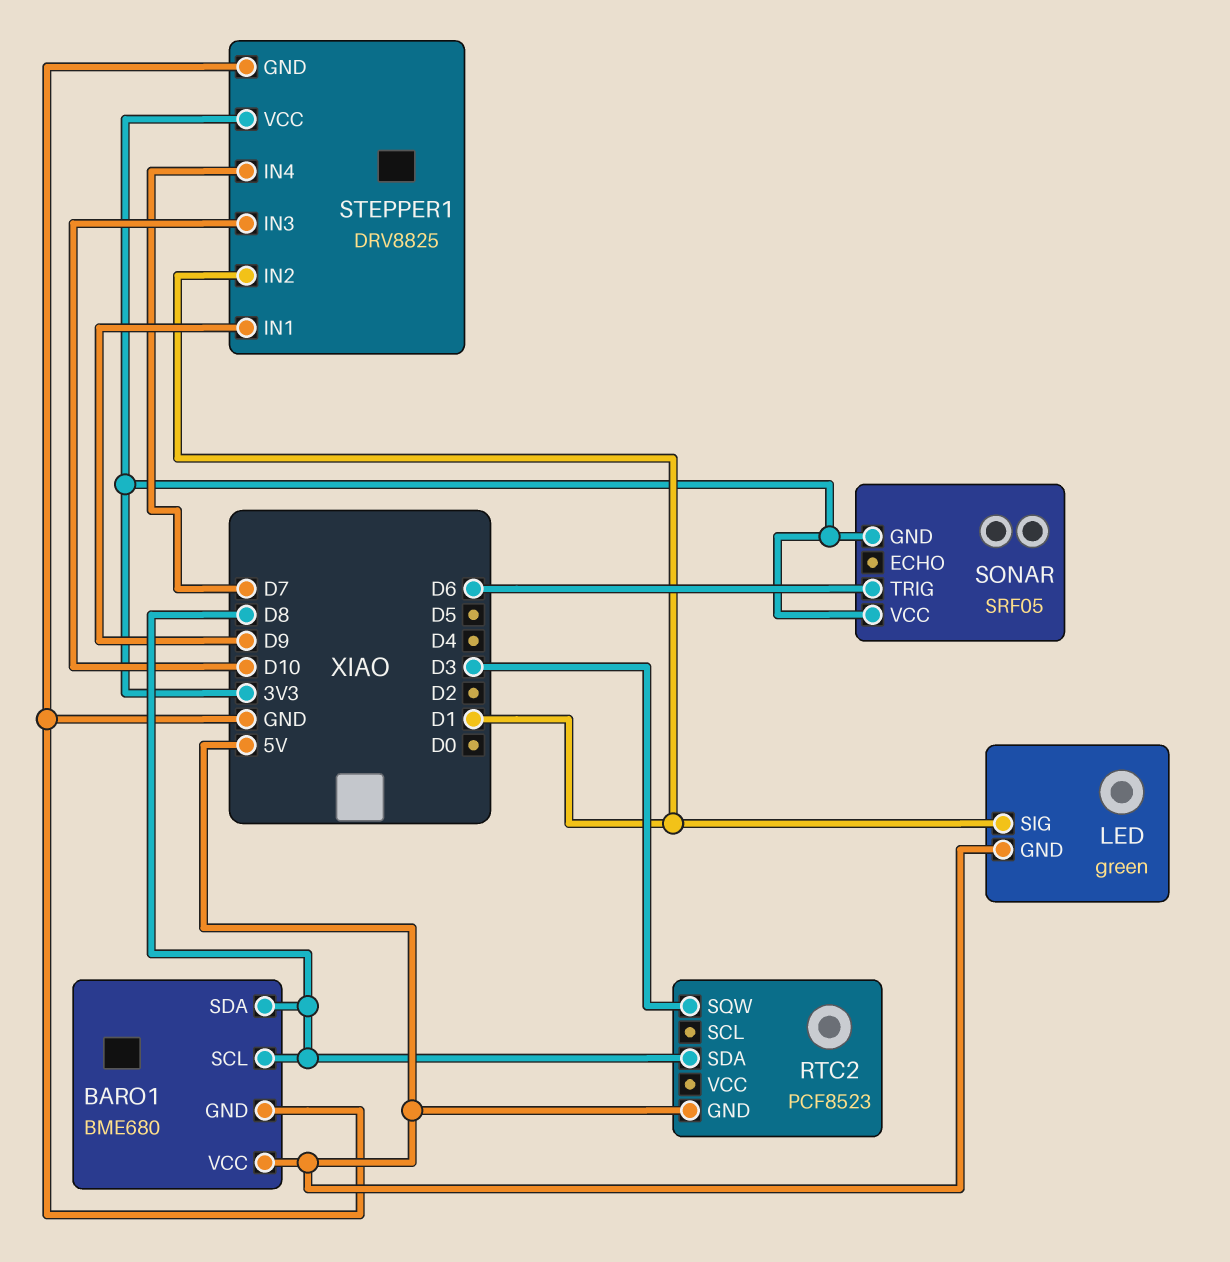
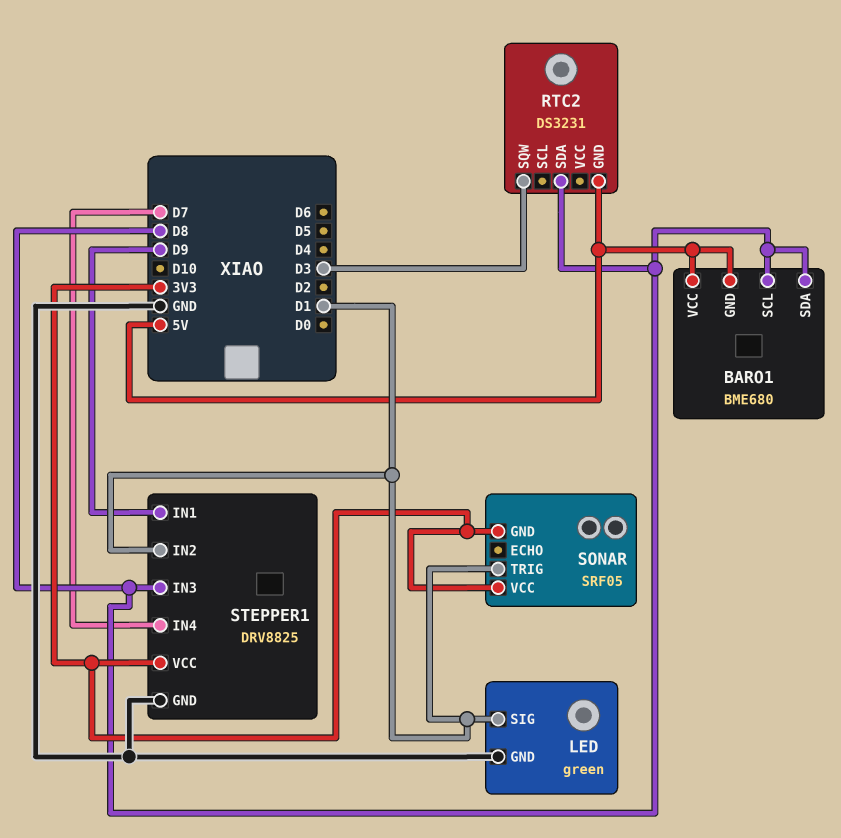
BARO1 pin GND: GND -> 5V
LED pin GND: 5V -> GND
RTC2: PCF8523 -> DS3231
SONAR pin TRIG: D6 -> D1
STEPPER1 pin IN3: D10 -> D8

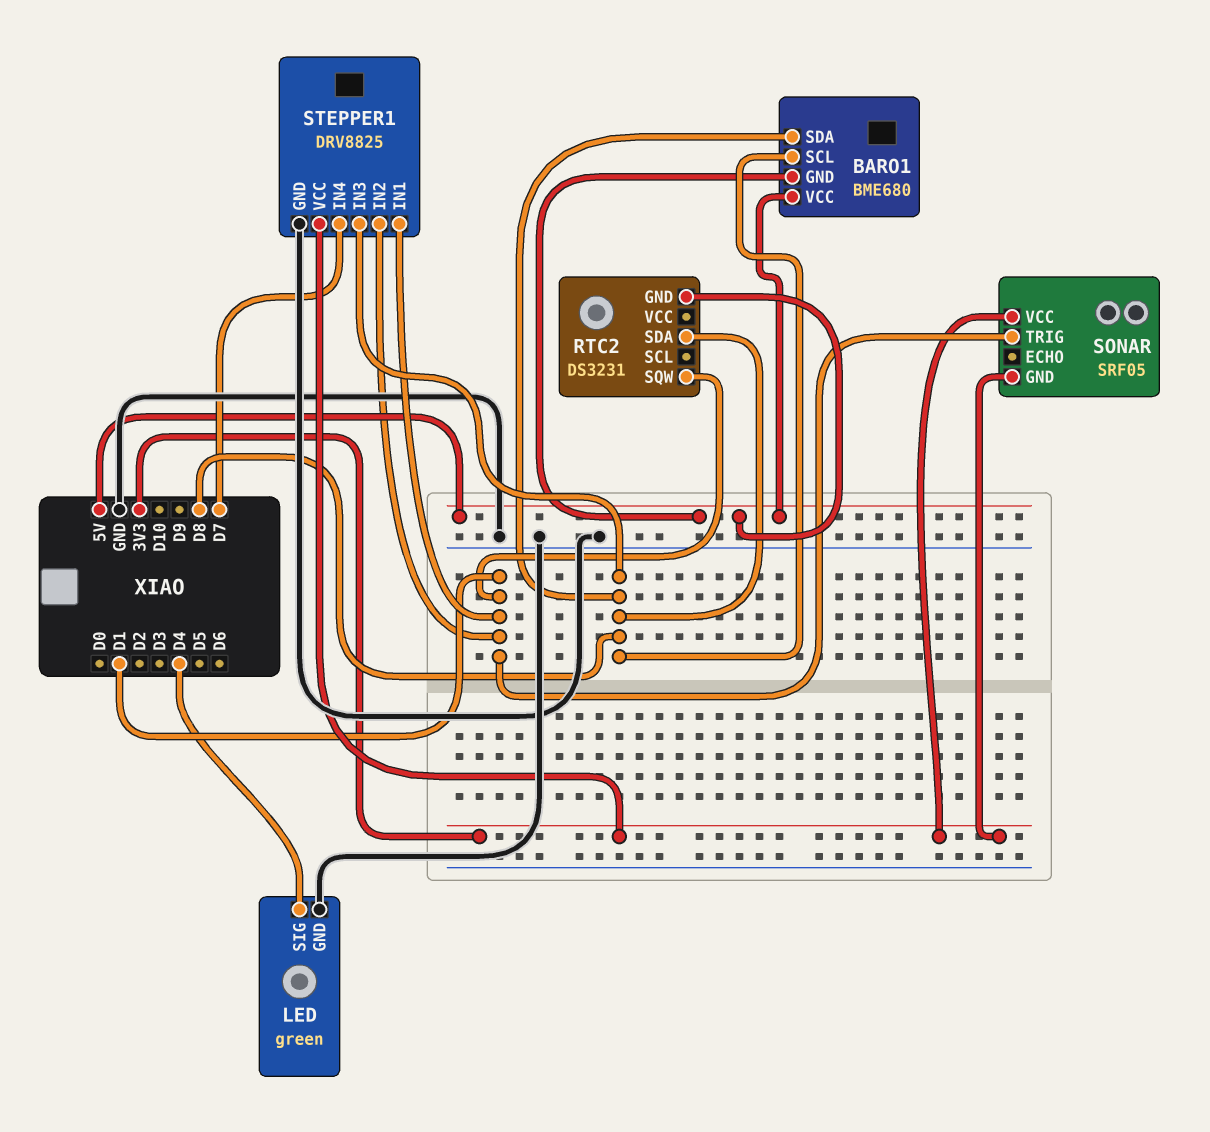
LED pin SIG: D1 -> D4
RTC2 pin SQW: D3 -> D1
STEPPER1 pin IN1: D9 -> D1

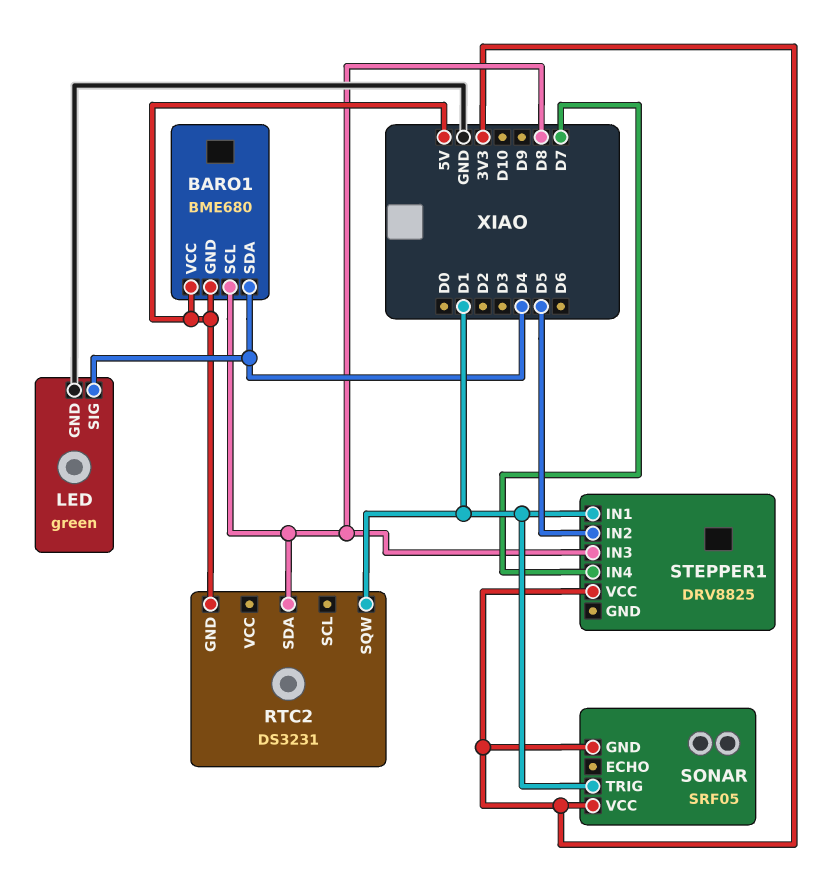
BARO1 pin SDA: D8 -> D4
STEPPER1 pin GND: GND -> none
STEPPER1 pin IN2: D1 -> D5

